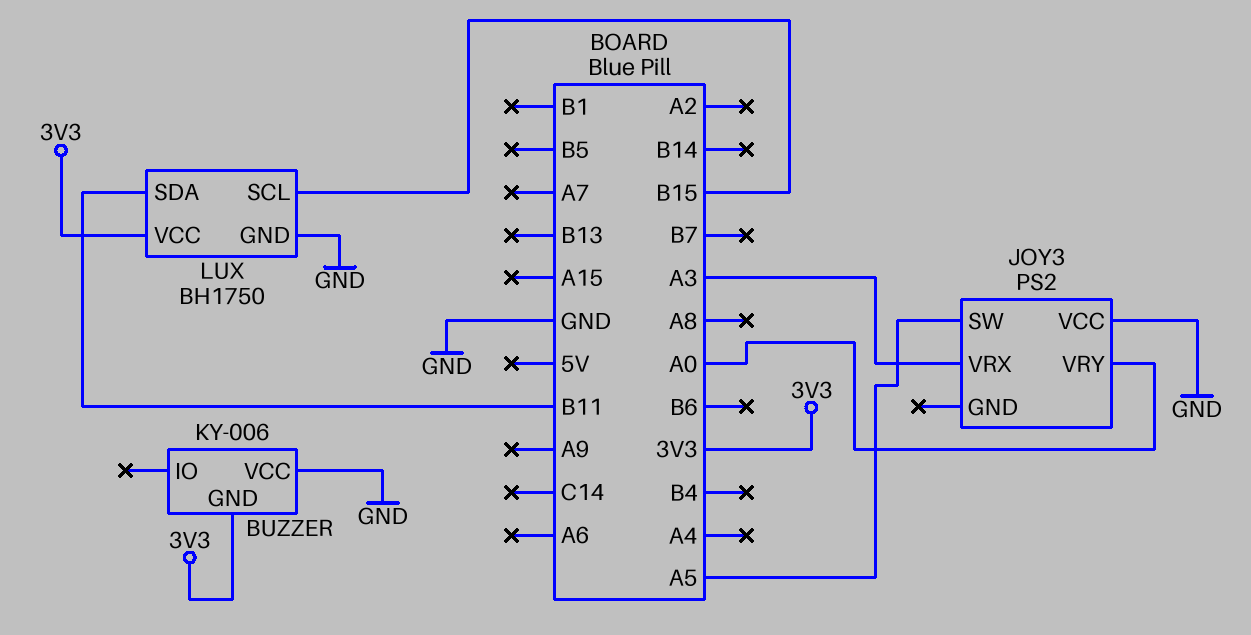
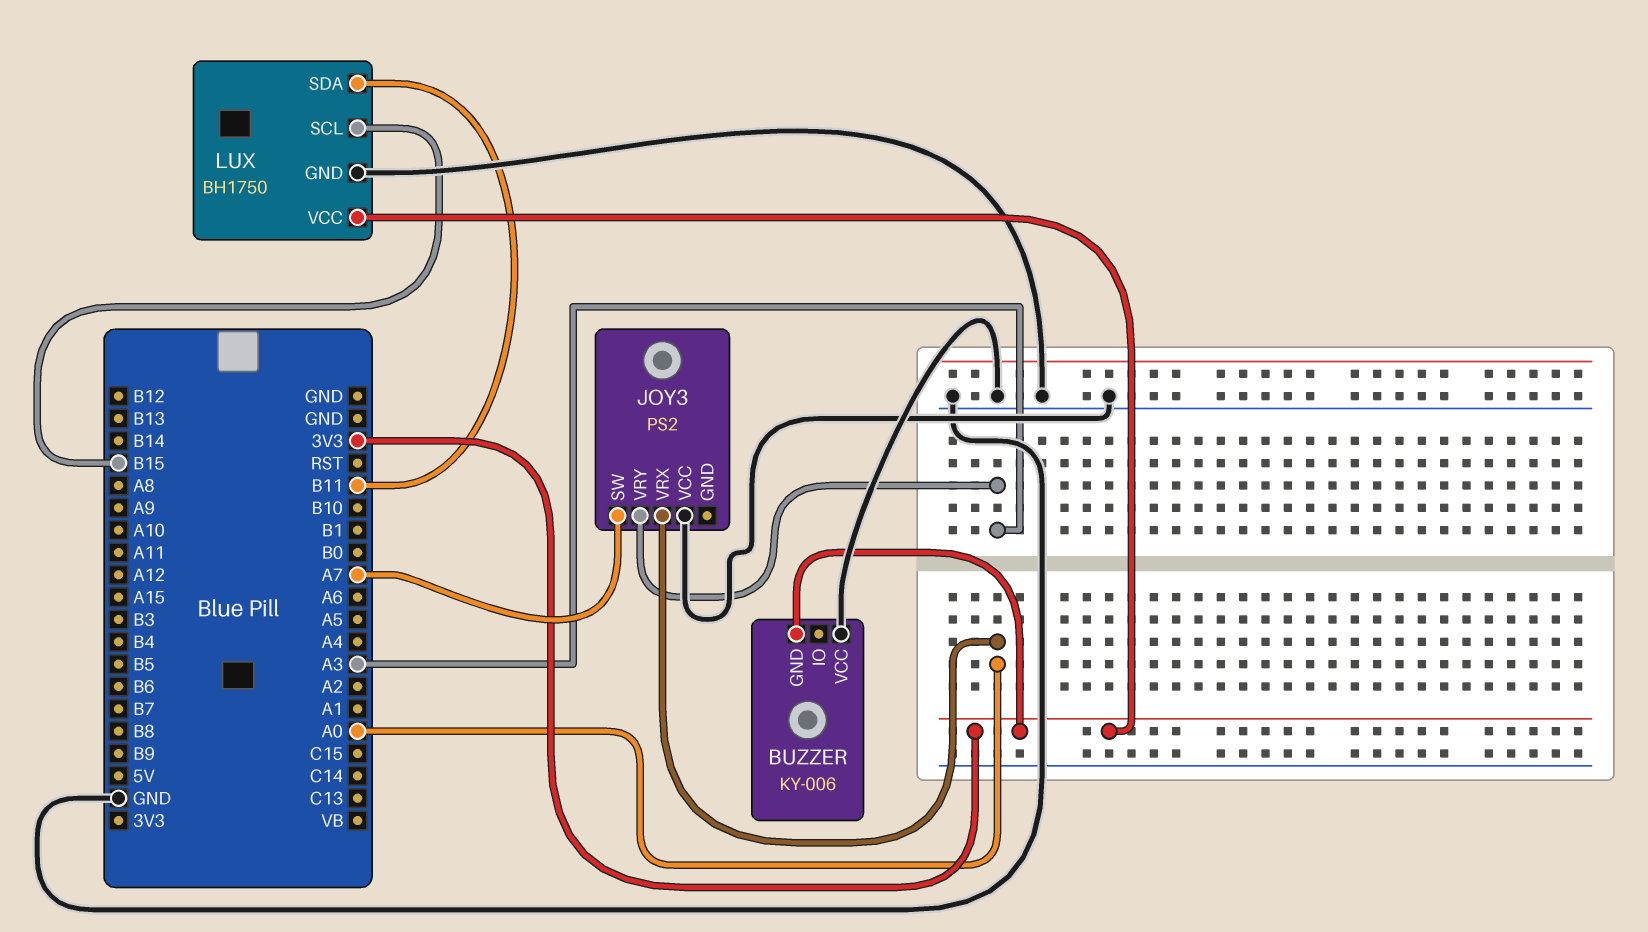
JOY3 pin SW: A5 -> A7
JOY3 pin VRX: A3 -> A0
JOY3 pin VRY: A0 -> A3

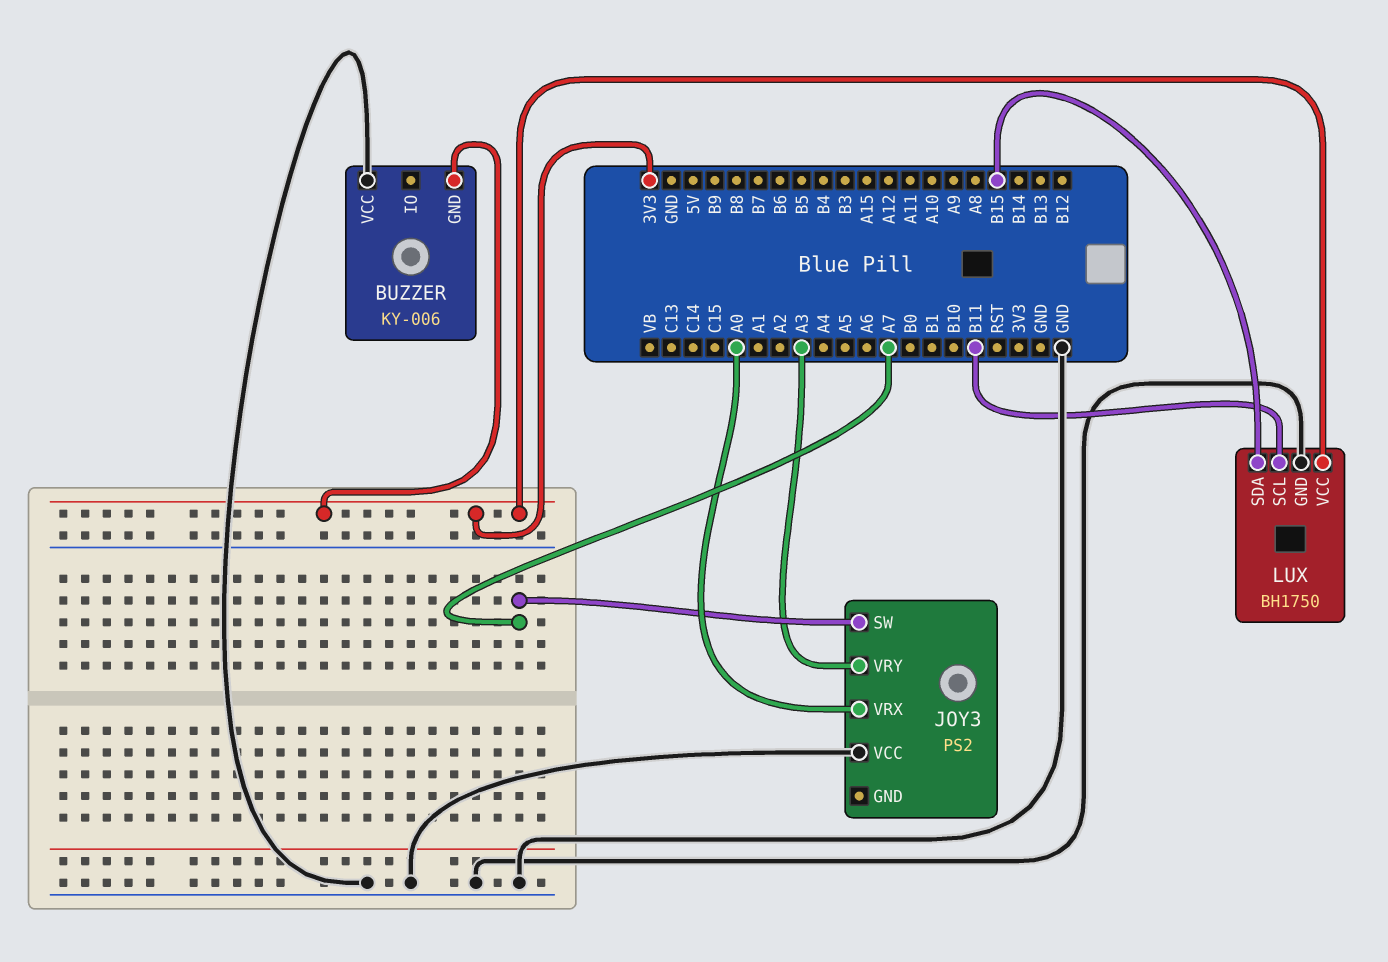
LUX pin SCL: B15 -> B11
LUX pin SDA: B11 -> B15

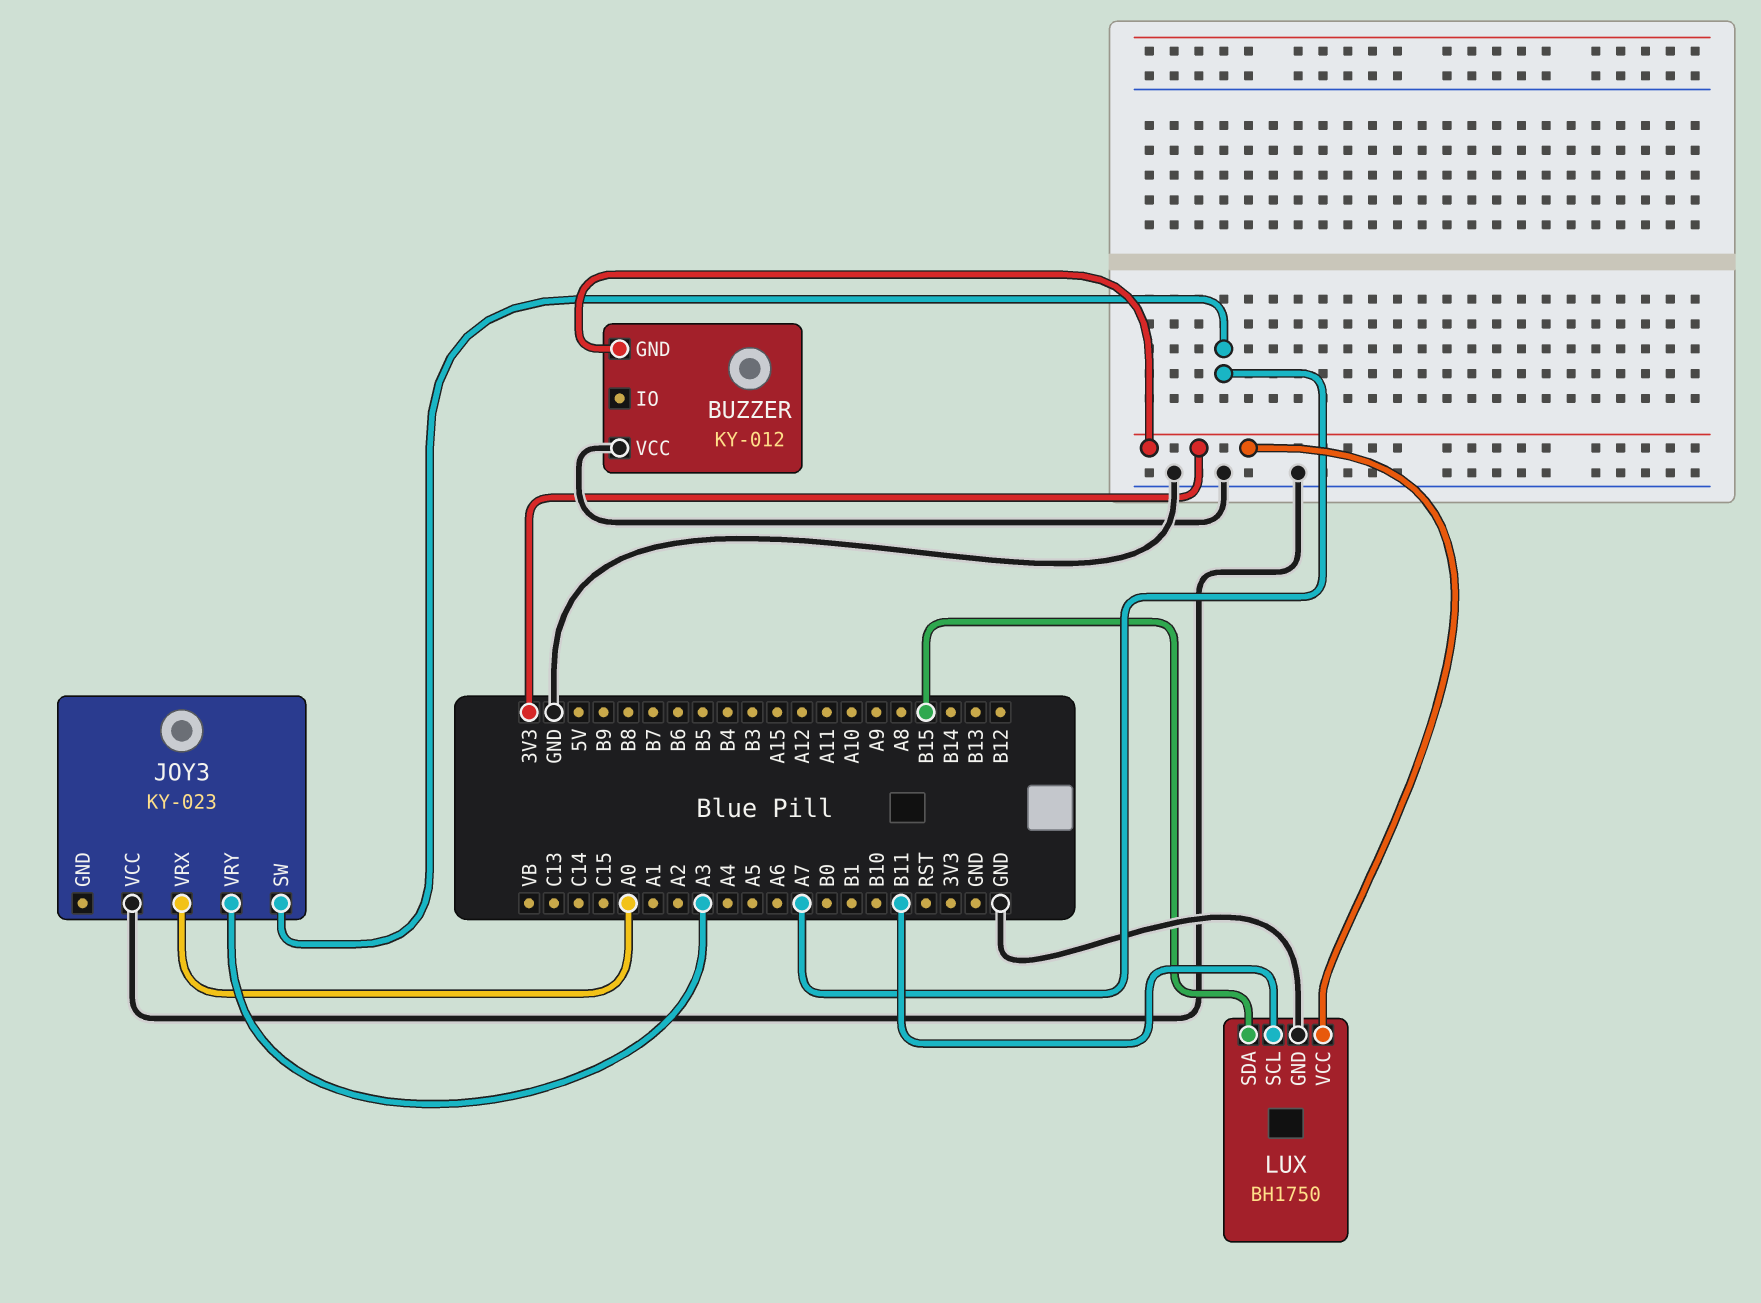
BUZZER: KY-006 -> KY-012
JOY3: PS2 -> KY-023

